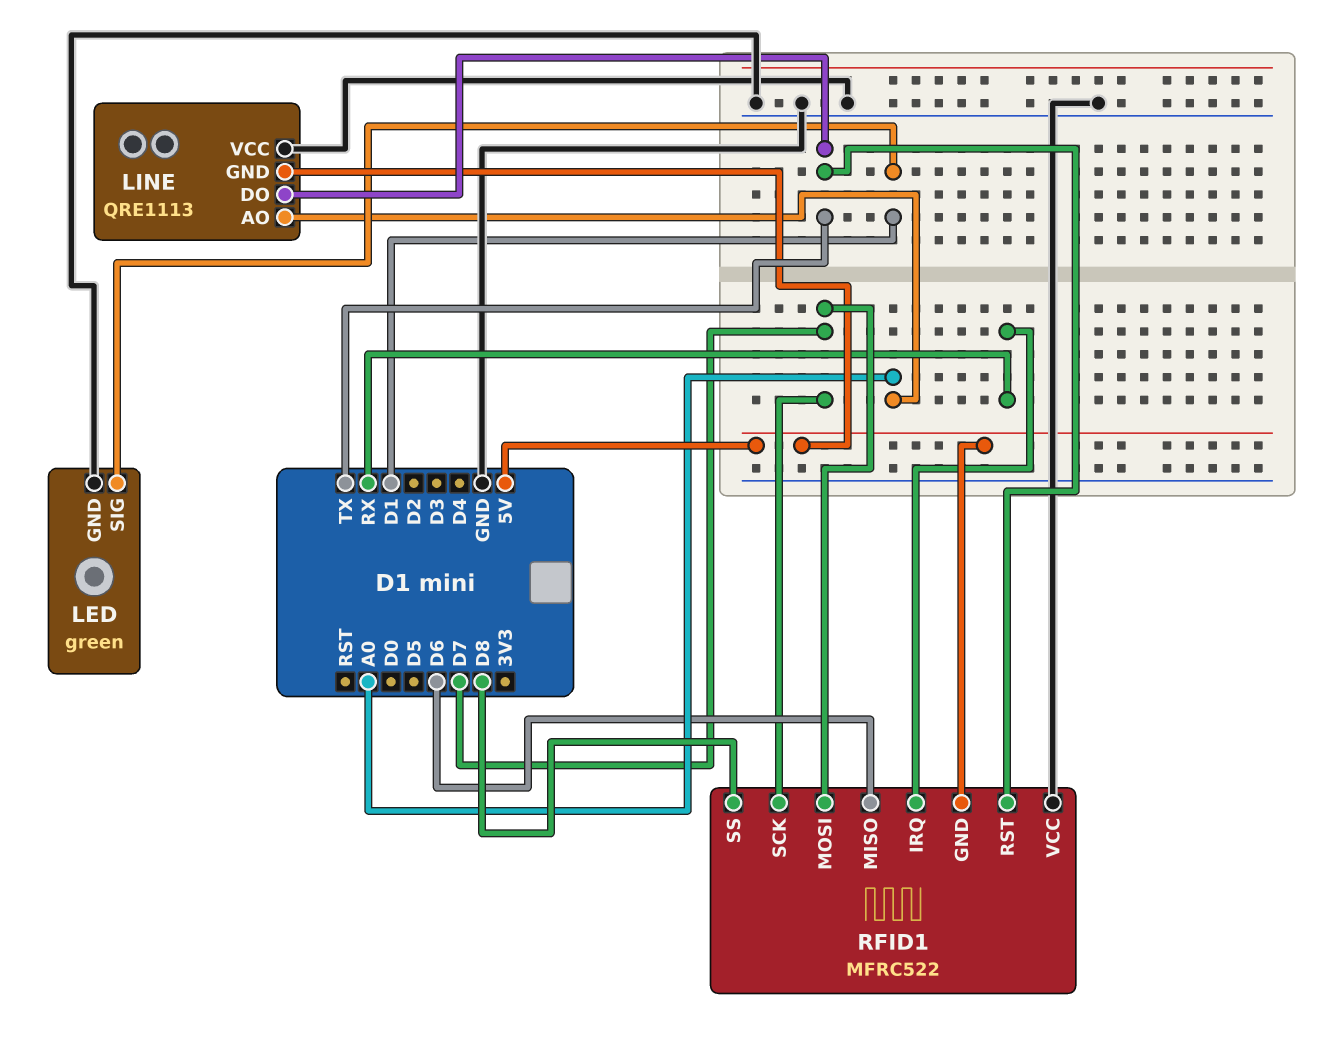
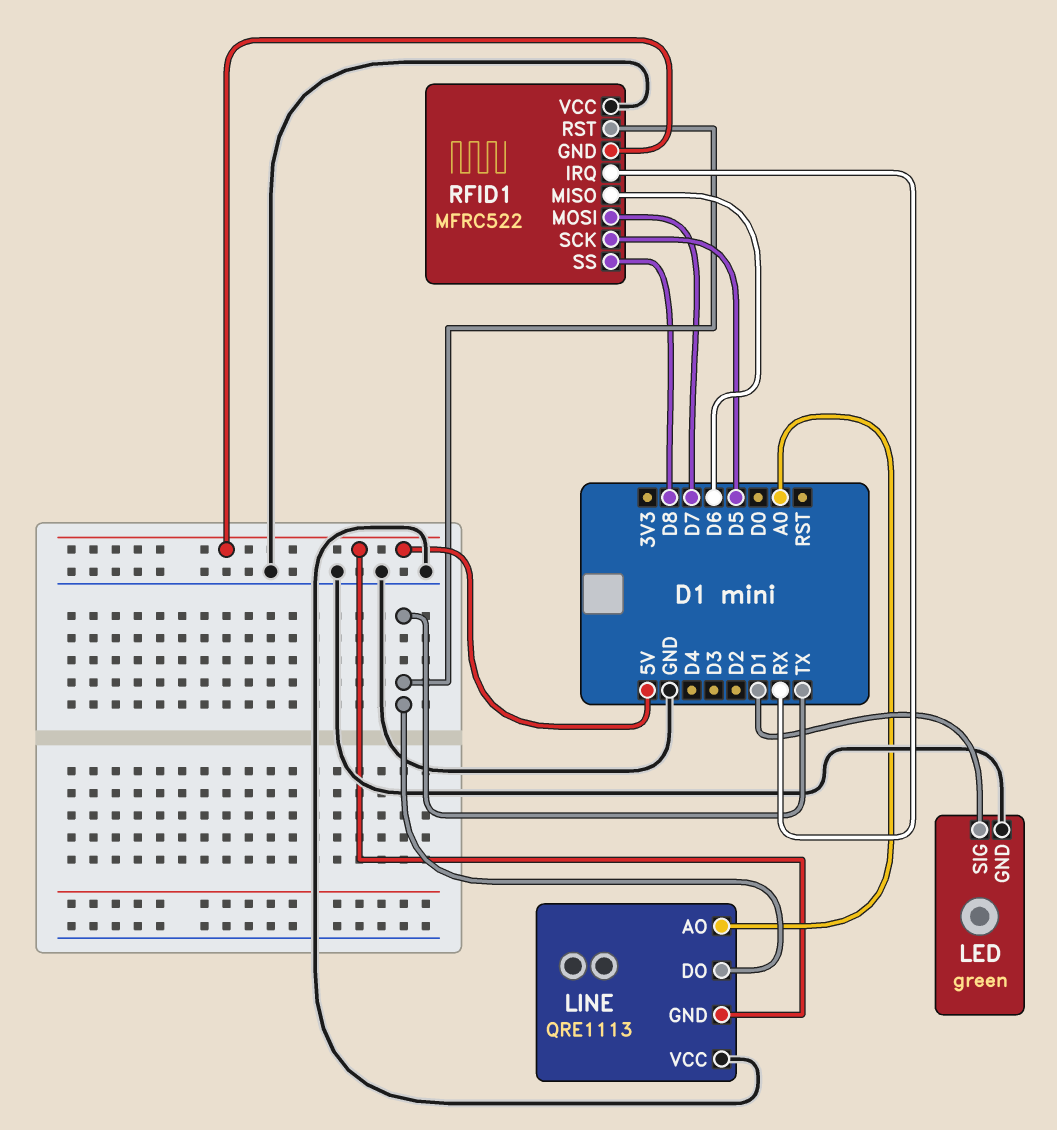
RFID1 pin SCK: D7 -> D5

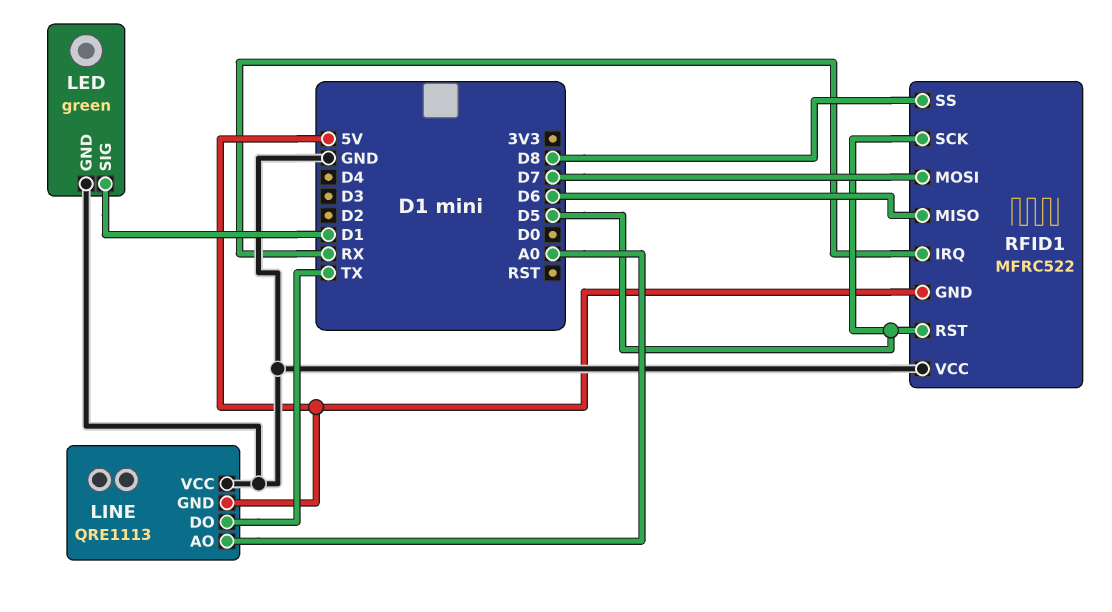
RFID1 pin RST: TX -> D5

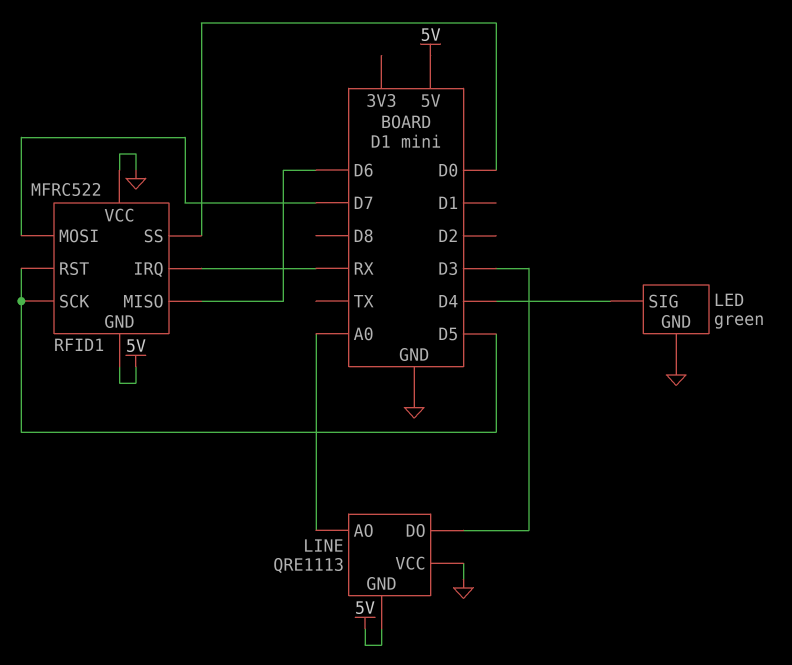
LED pin SIG: D1 -> D4
LINE pin DO: TX -> D3
RFID1 pin SS: D8 -> D0

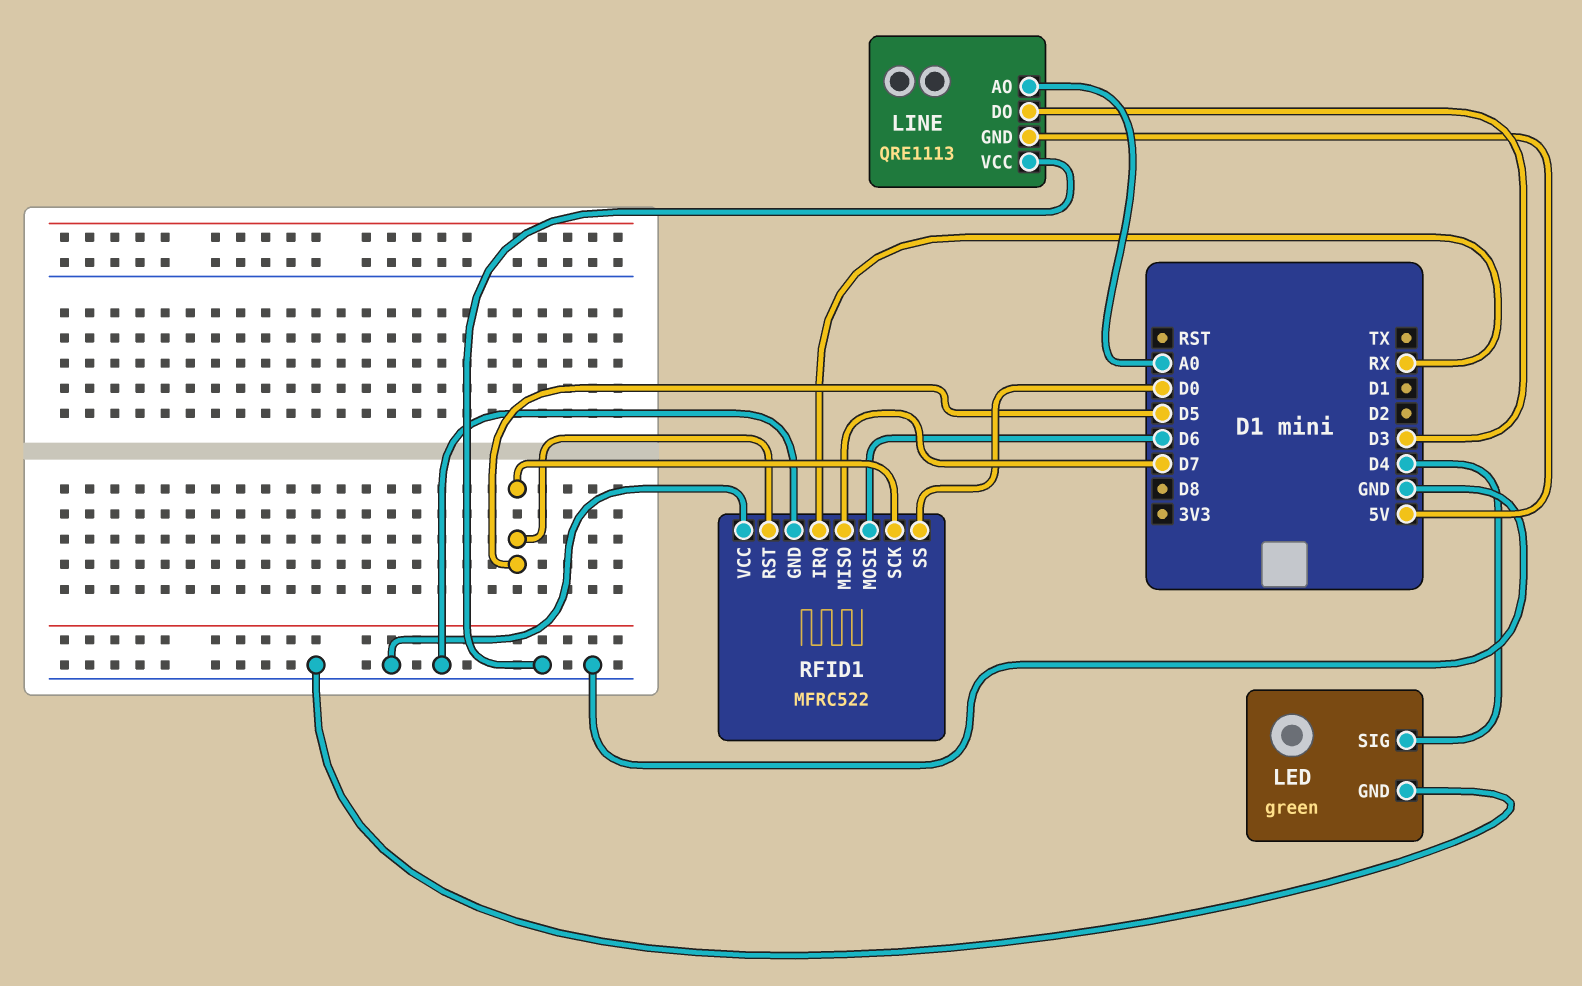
RFID1 pin GND: 5V -> GND
RFID1 pin MISO: D6 -> D7
RFID1 pin MOSI: D7 -> D6

